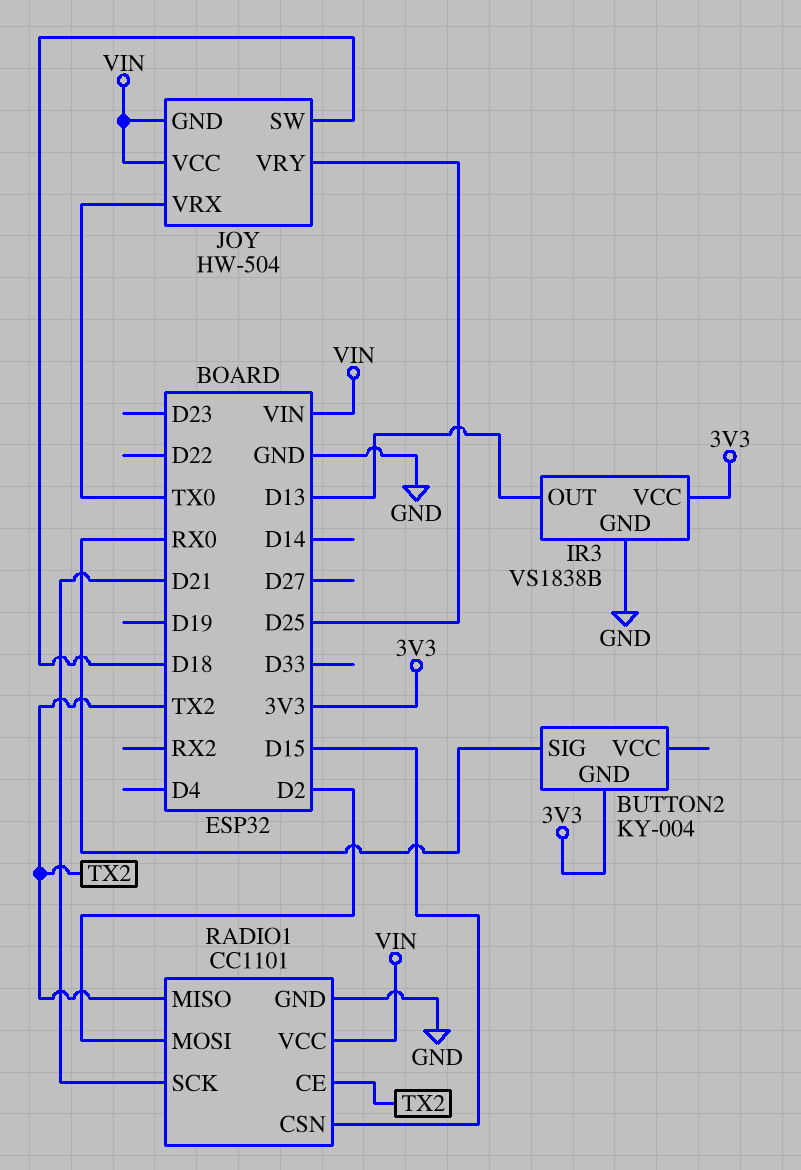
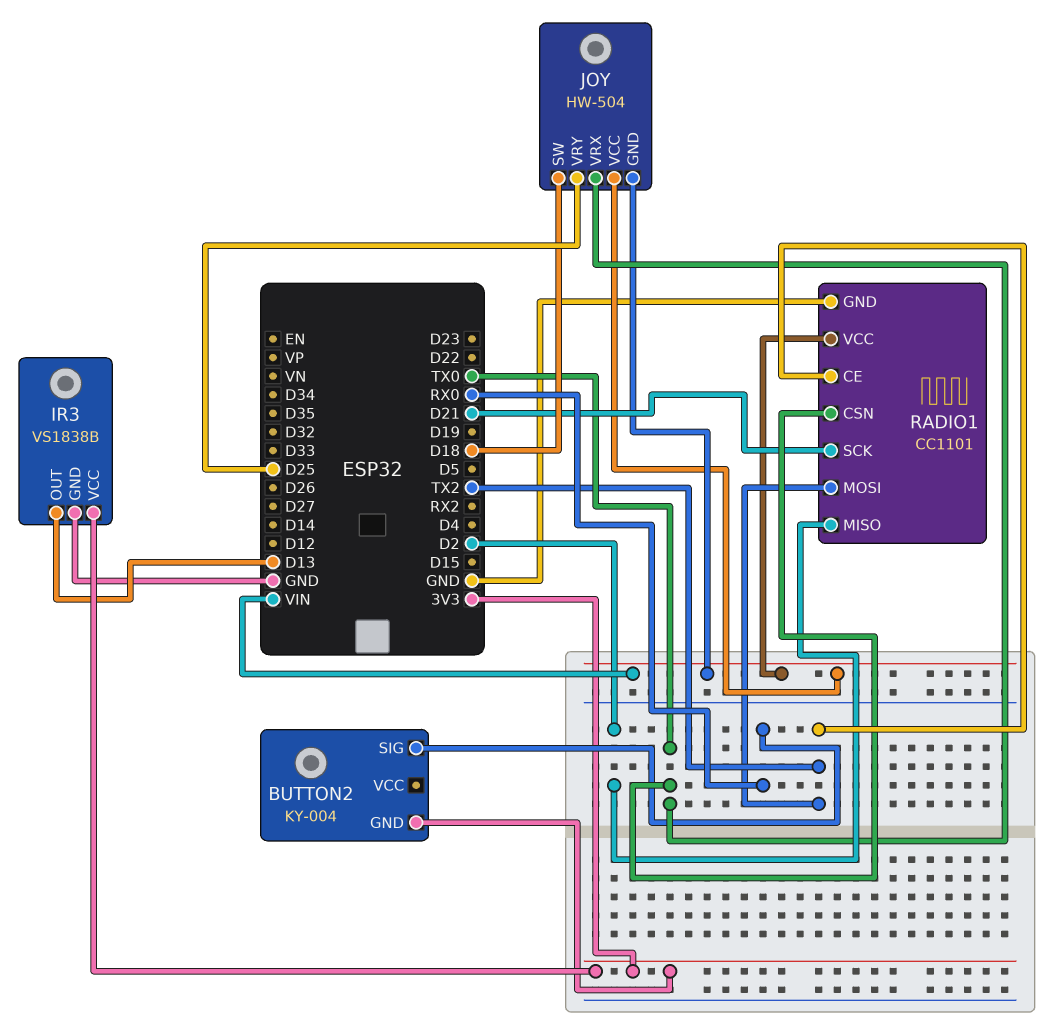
RADIO1 pin CSN: D15 -> TX0
RADIO1 pin MISO: TX2 -> D2
RADIO1 pin MOSI: D2 -> TX2

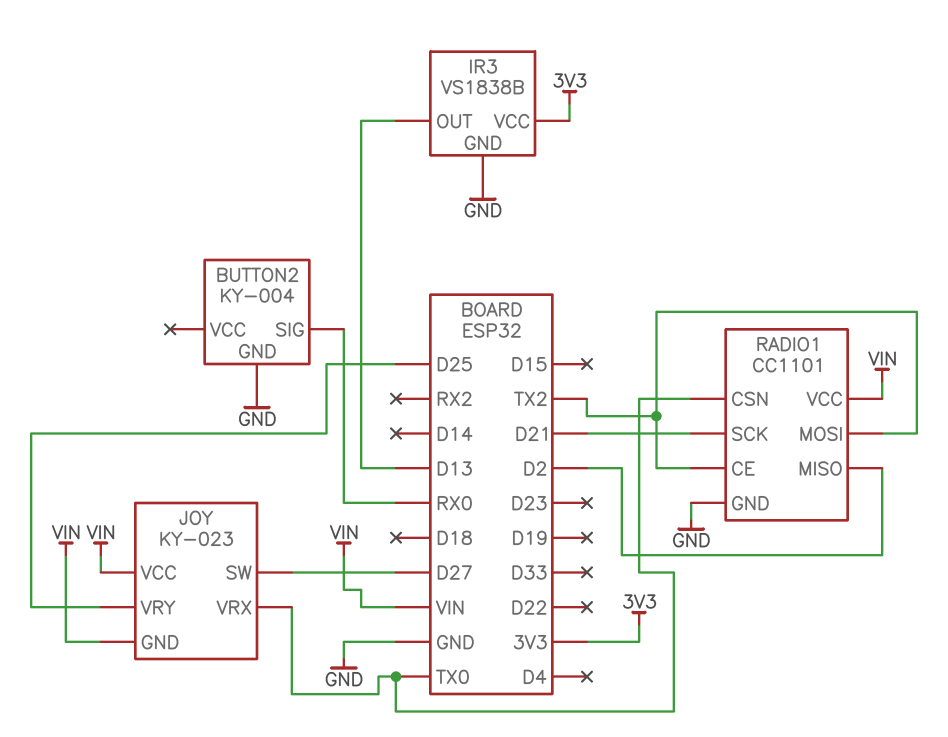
BUTTON2 pin GND: 3V3 -> GND
JOY: HW-504 -> KY-023
JOY pin SW: D18 -> D27

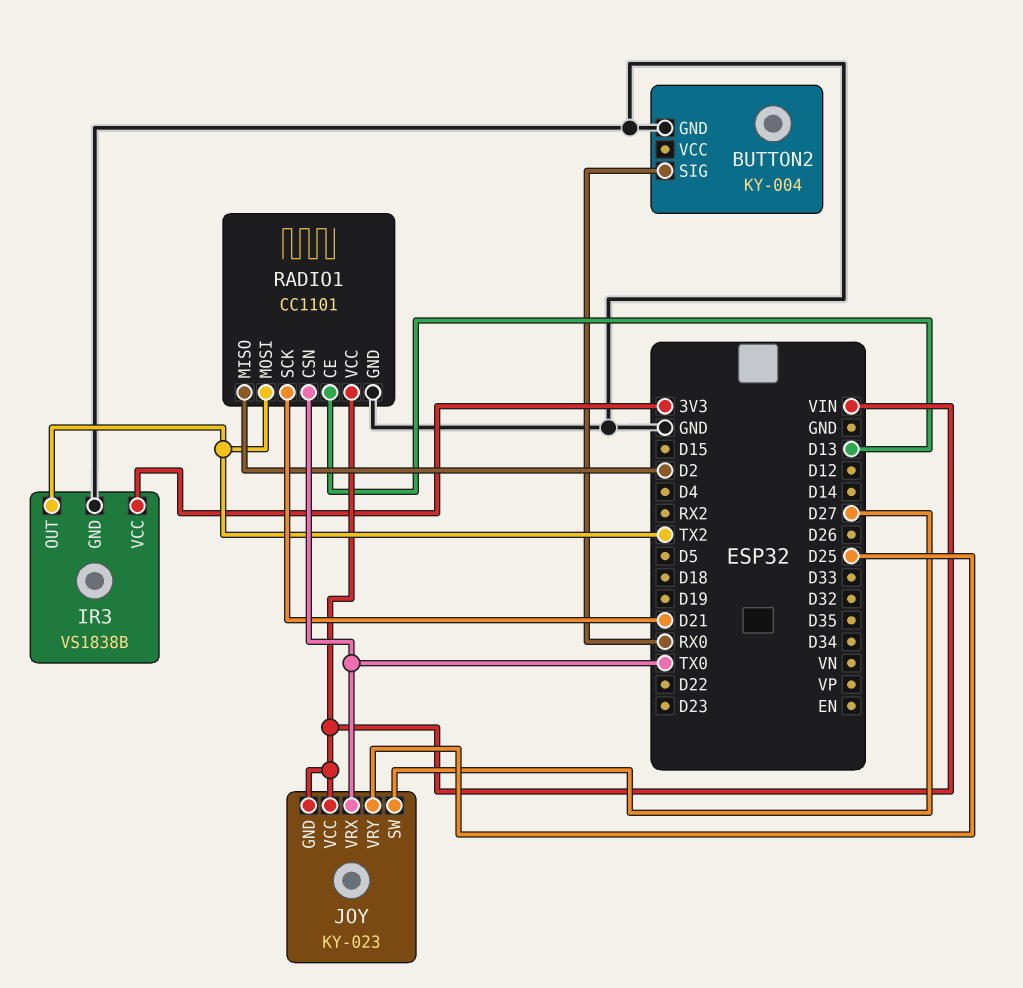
IR3 pin OUT: D13 -> TX2
RADIO1 pin CE: TX2 -> D13

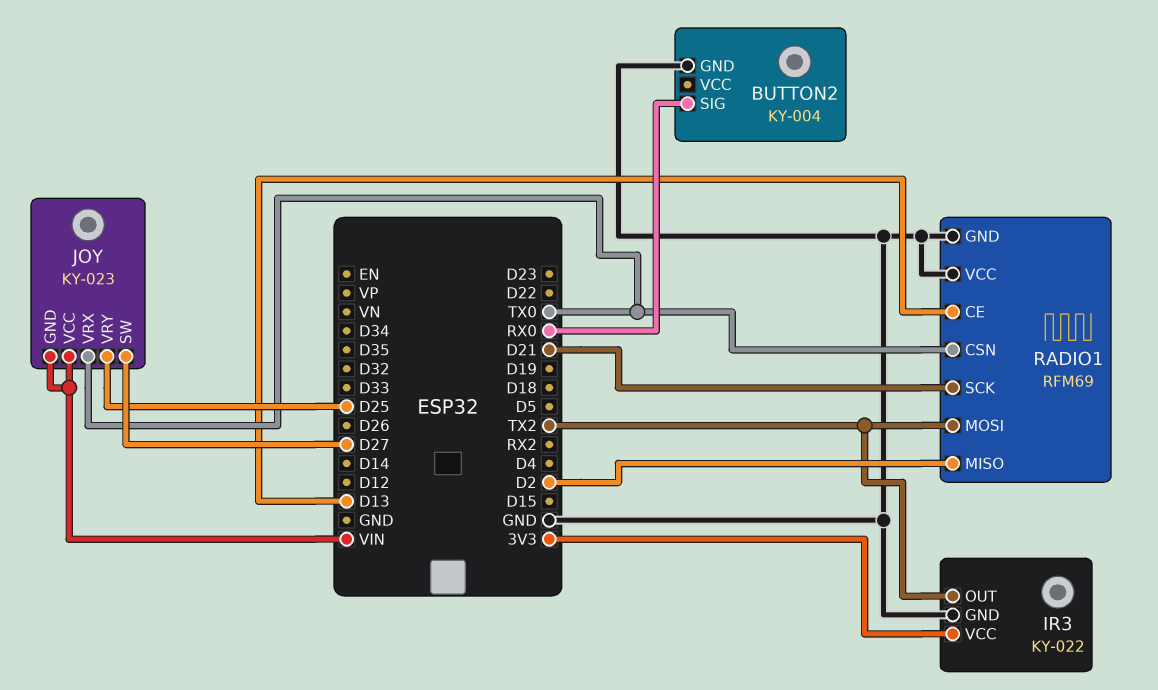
IR3: VS1838B -> KY-022
RADIO1: CC1101 -> RFM69
RADIO1 pin VCC: VIN -> GND

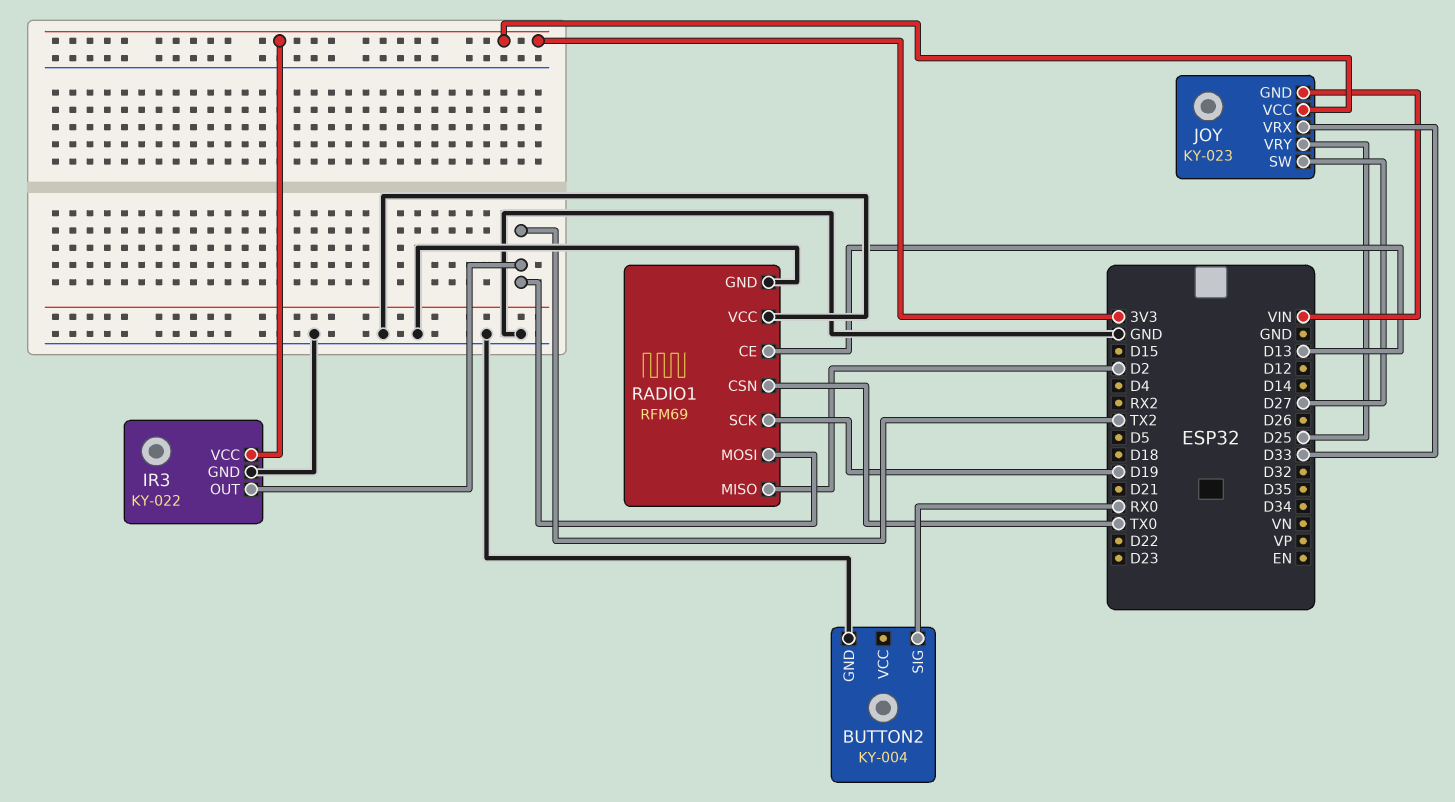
JOY pin VCC: VIN -> 3V3
JOY pin VRX: TX0 -> D33
RADIO1 pin SCK: D21 -> D19

